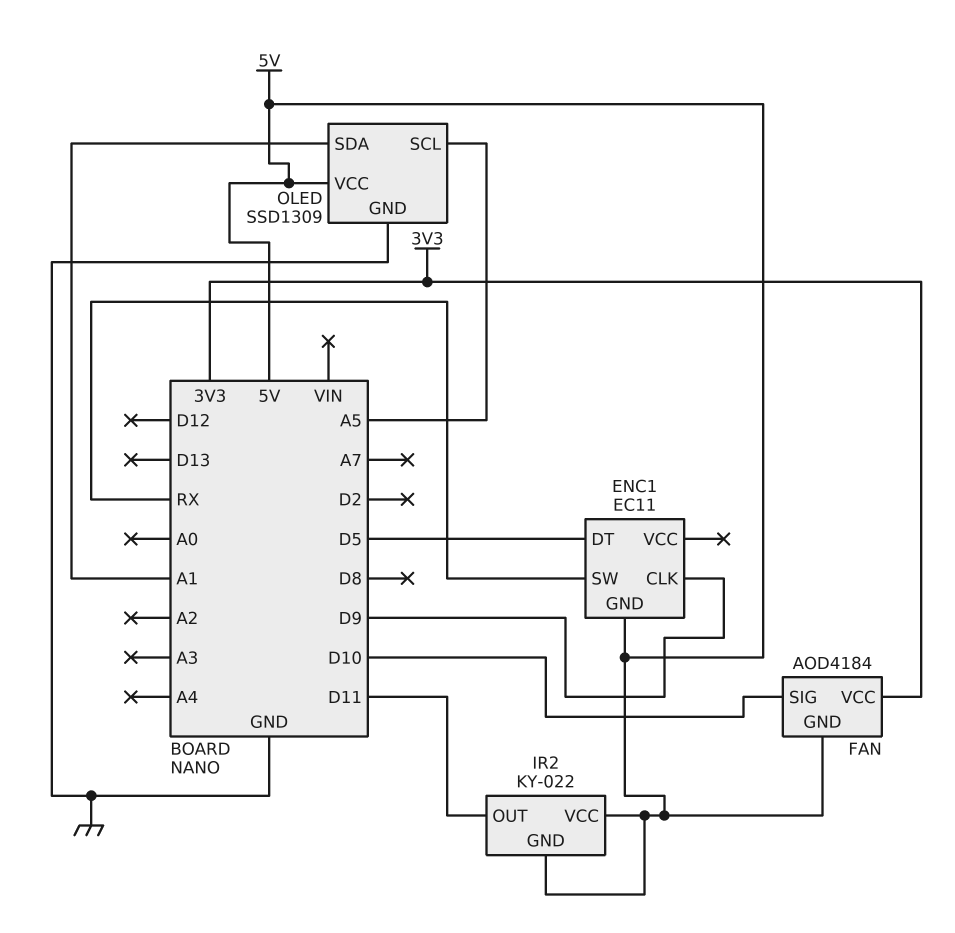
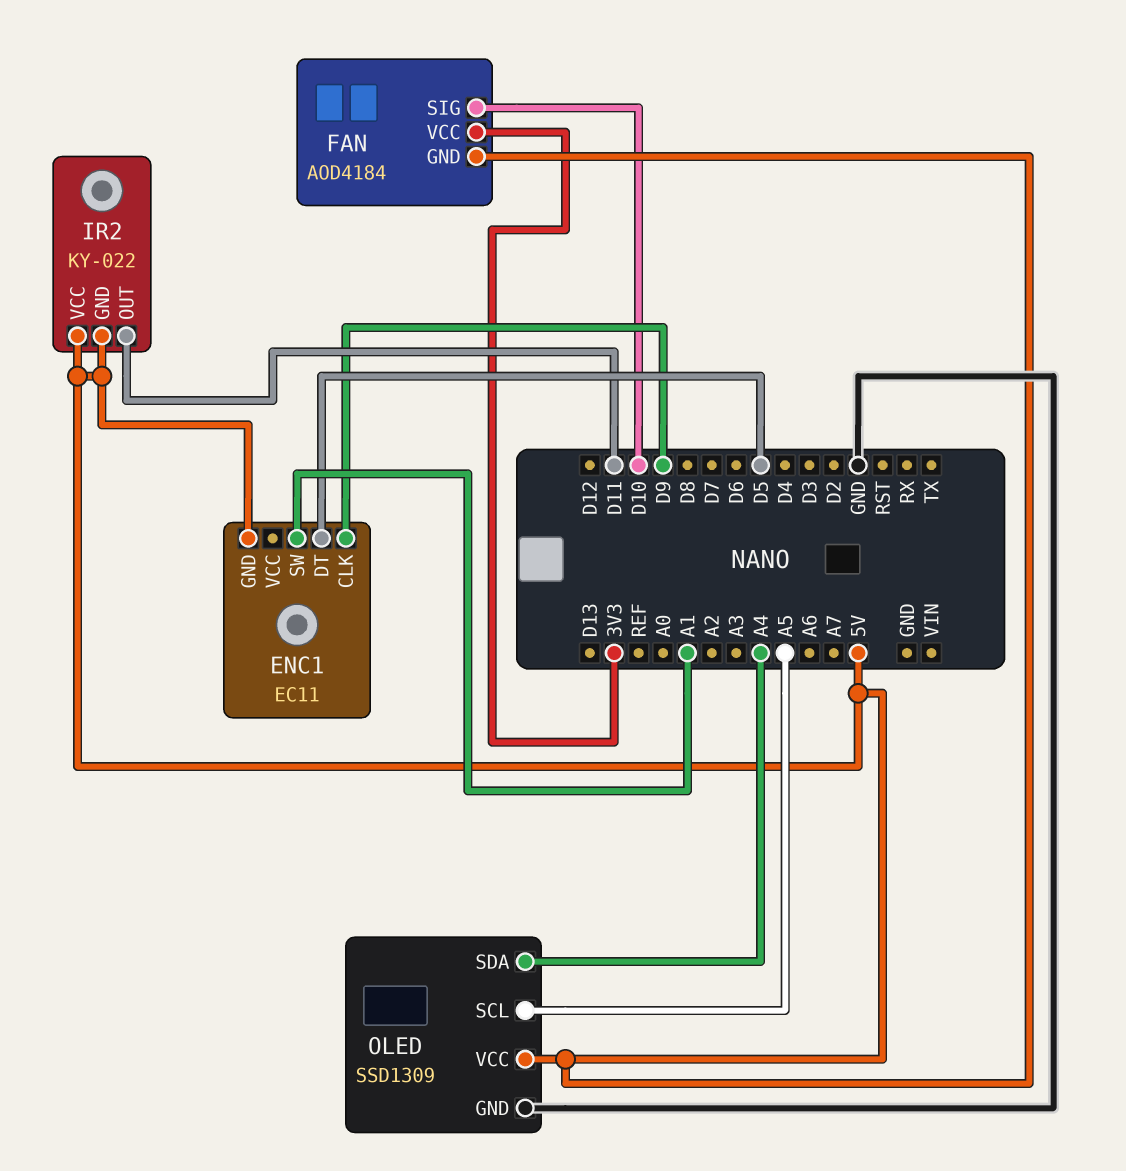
ENC1 pin SW: RX -> A1
OLED pin SDA: A1 -> A4

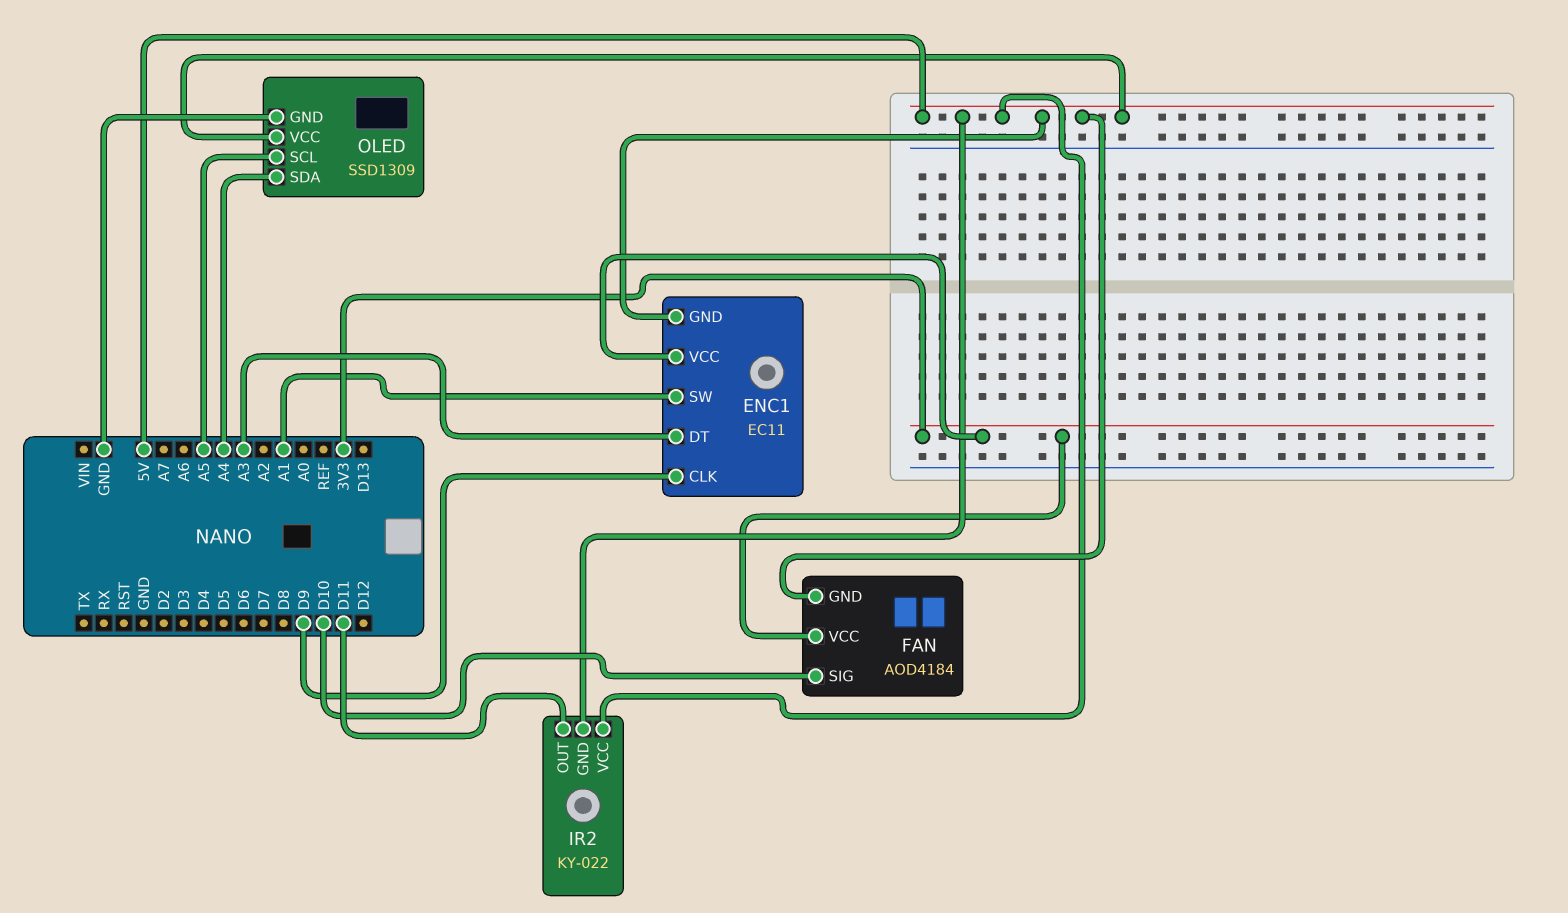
ENC1 pin DT: D5 -> A3
ENC1 pin VCC: none -> 3V3

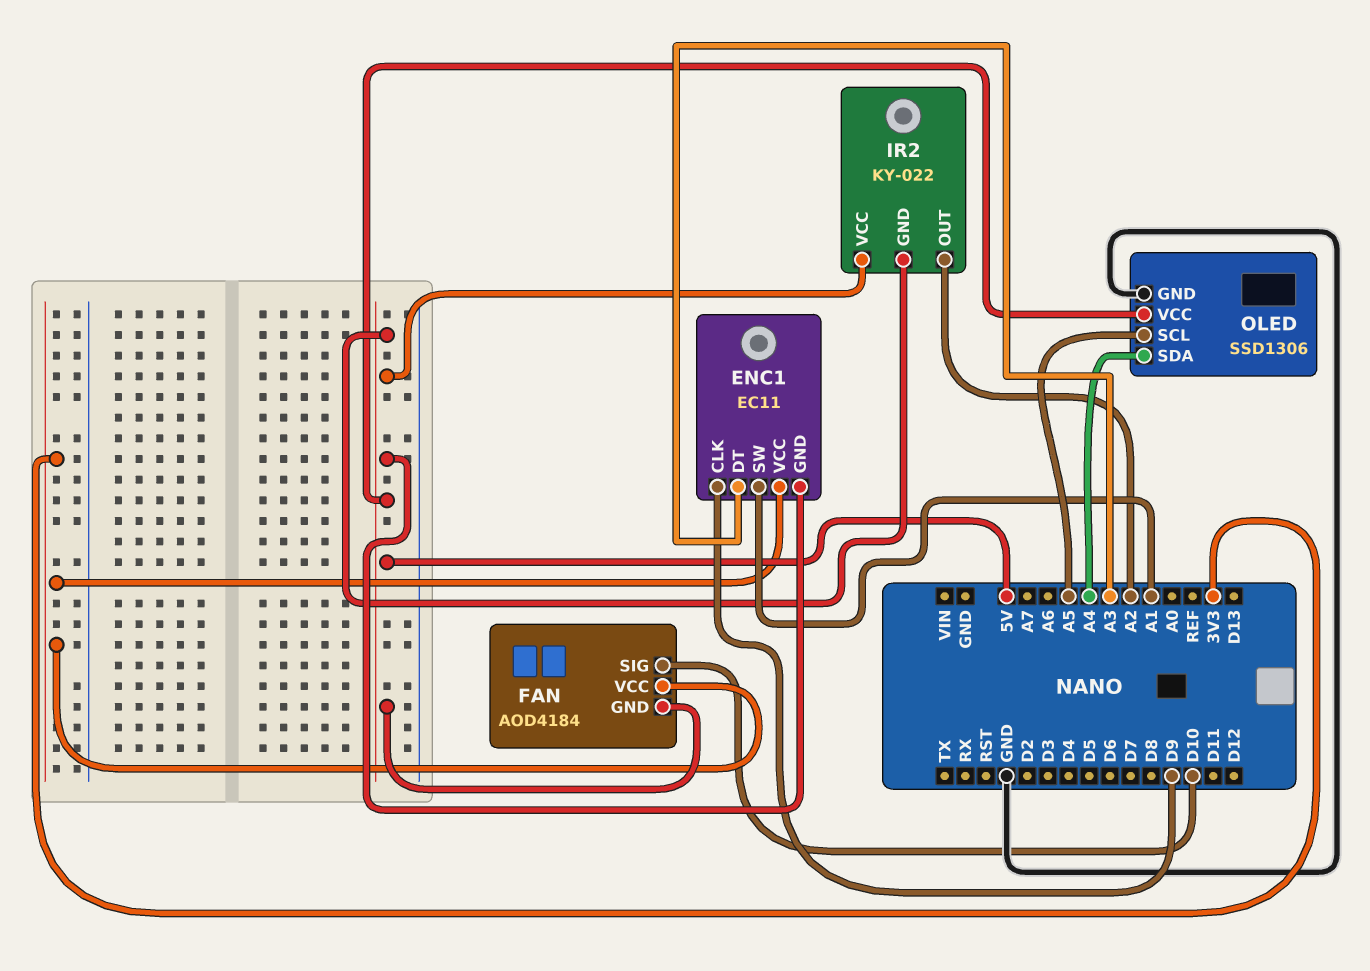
IR2 pin OUT: D11 -> A2
OLED: SSD1309 -> SSD1306

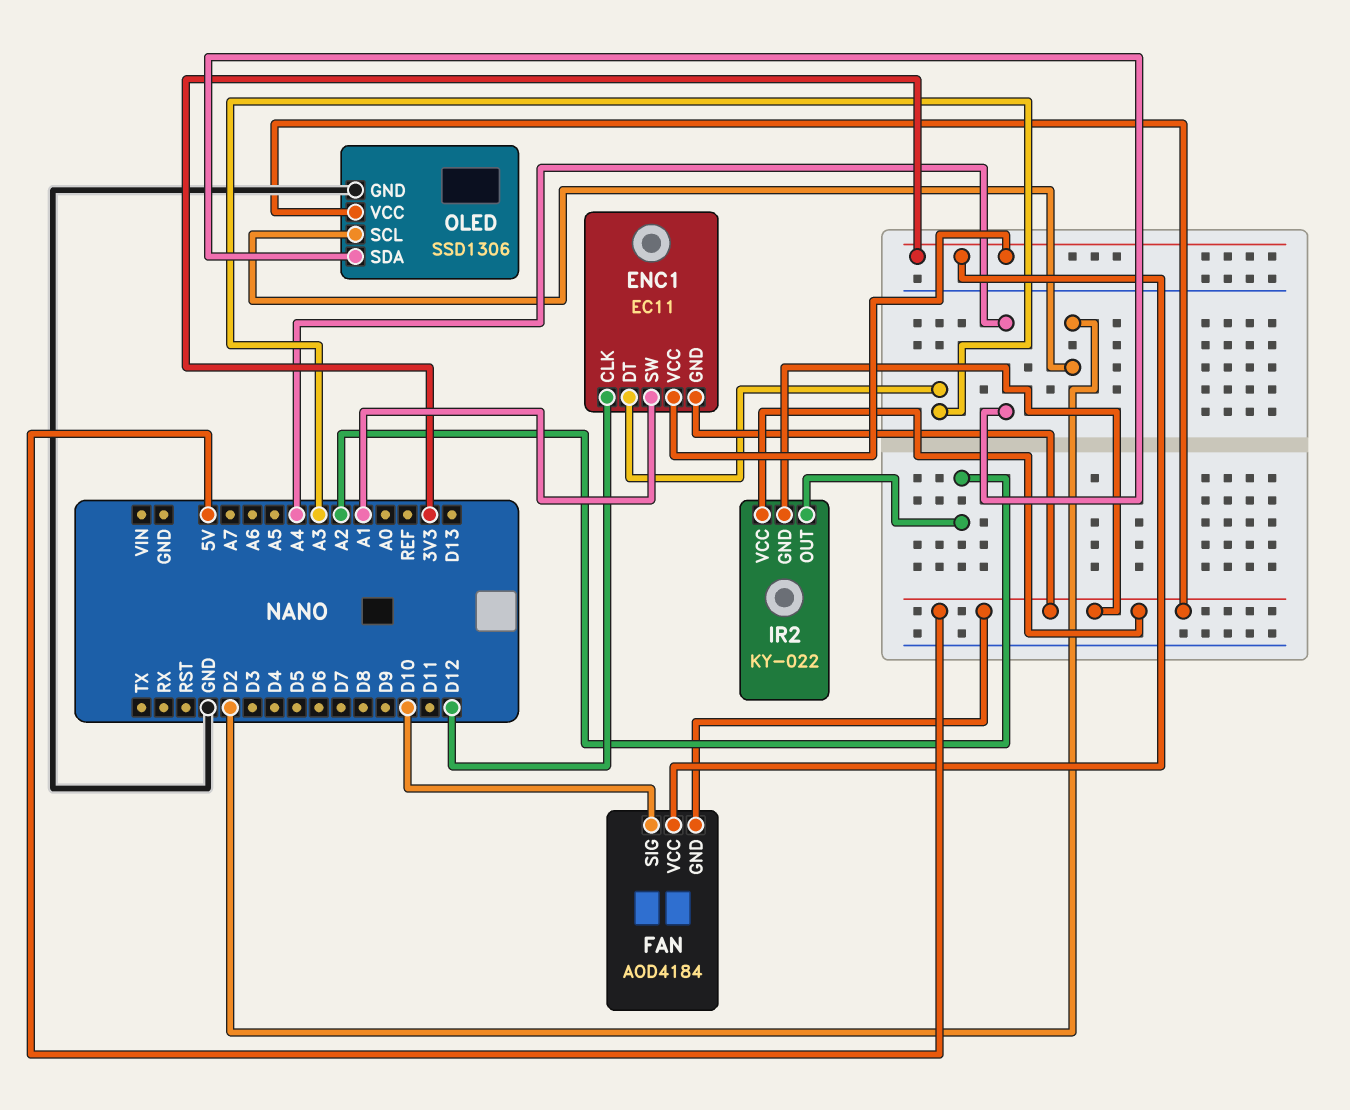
ENC1 pin CLK: D9 -> D12
OLED pin SCL: A5 -> D2

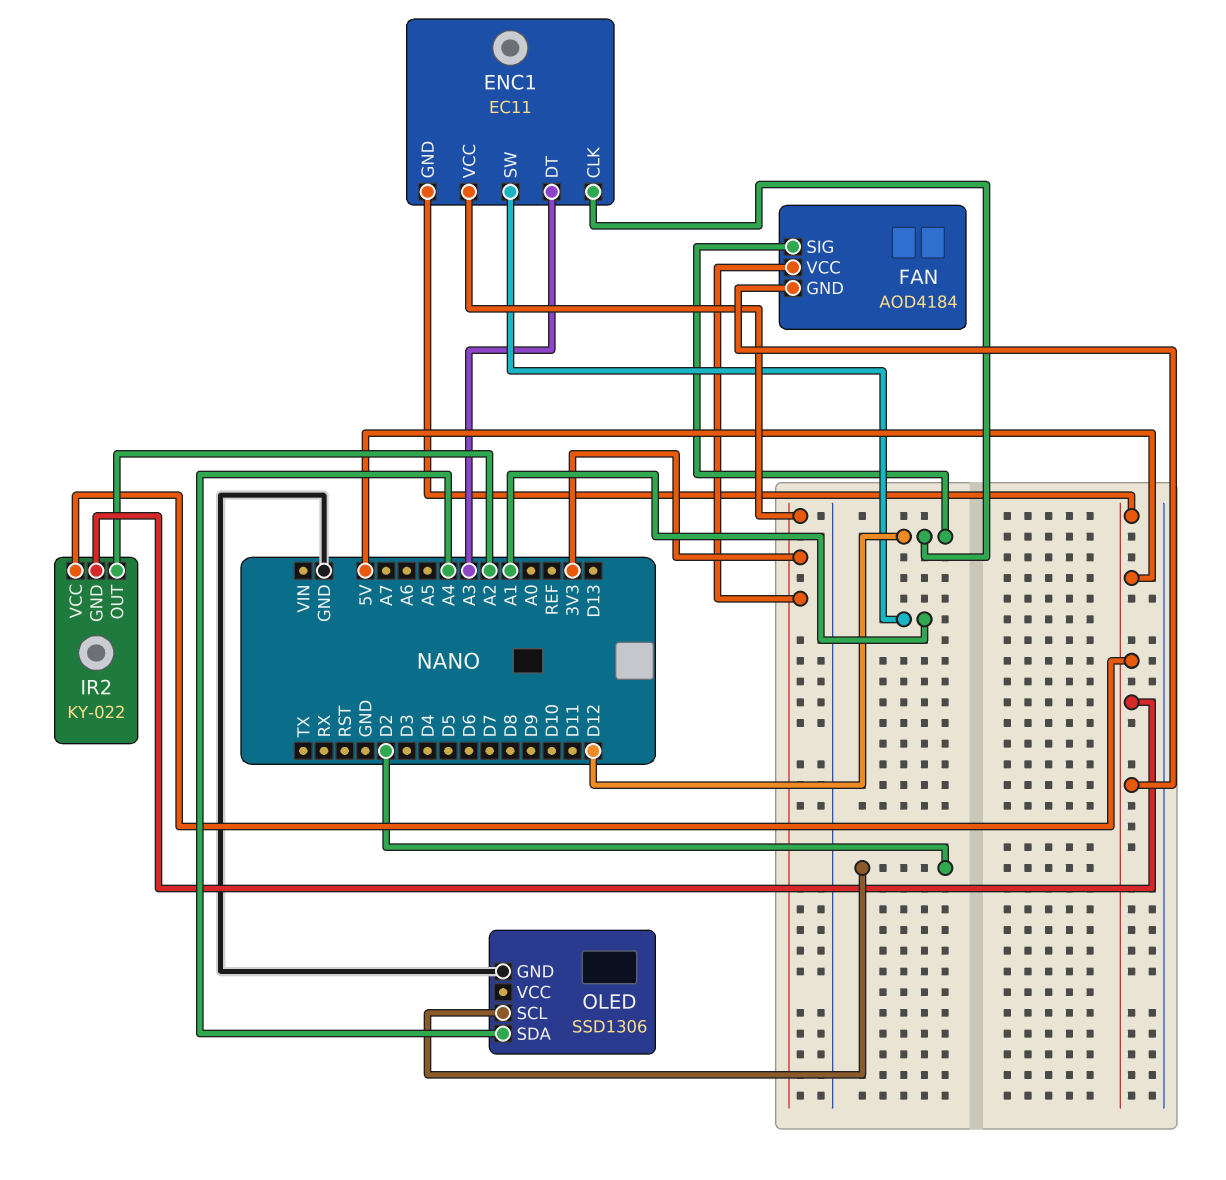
FAN pin SIG: D10 -> D12
OLED pin VCC: 5V -> none

